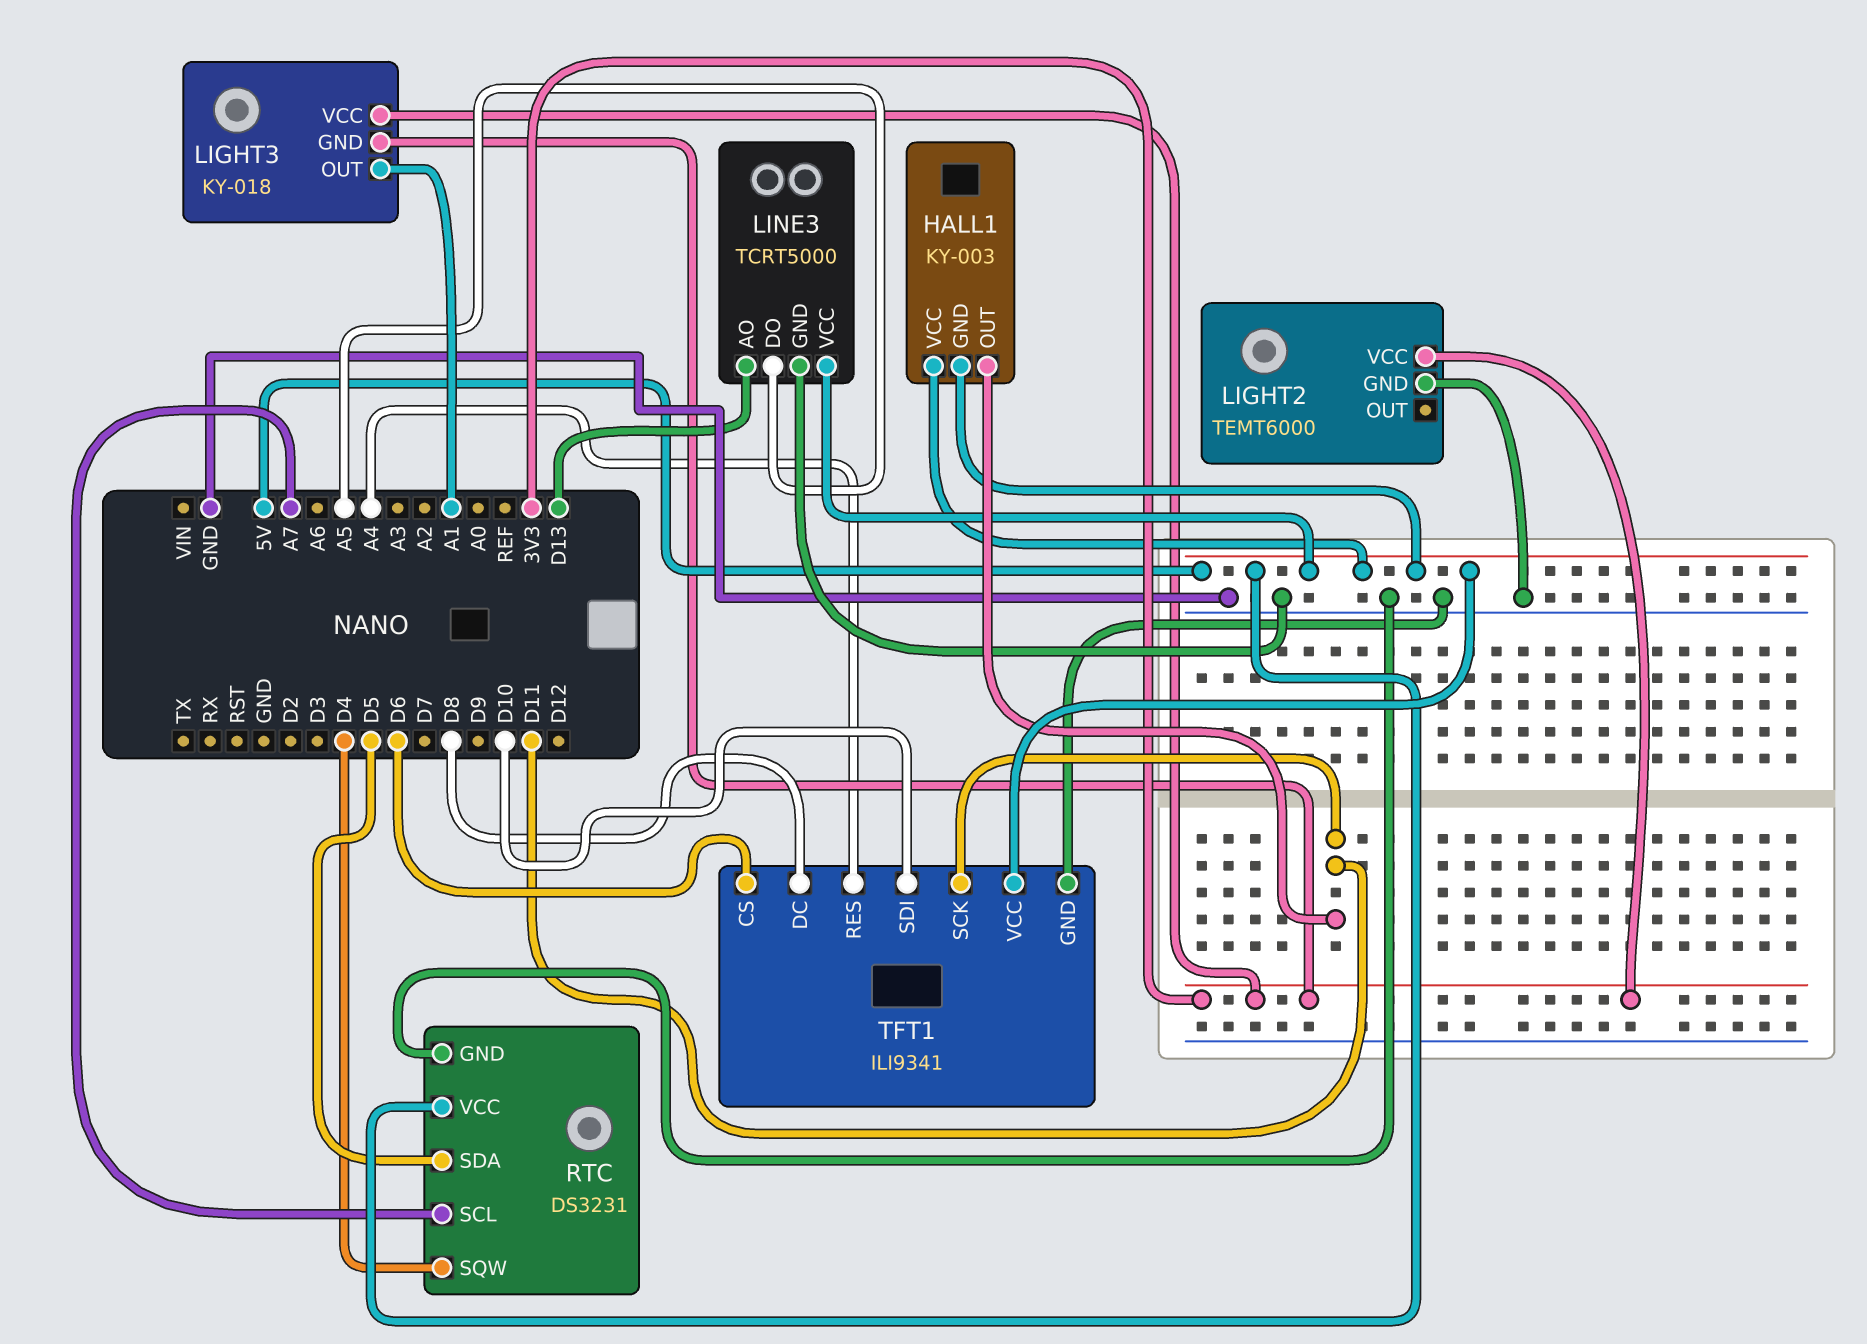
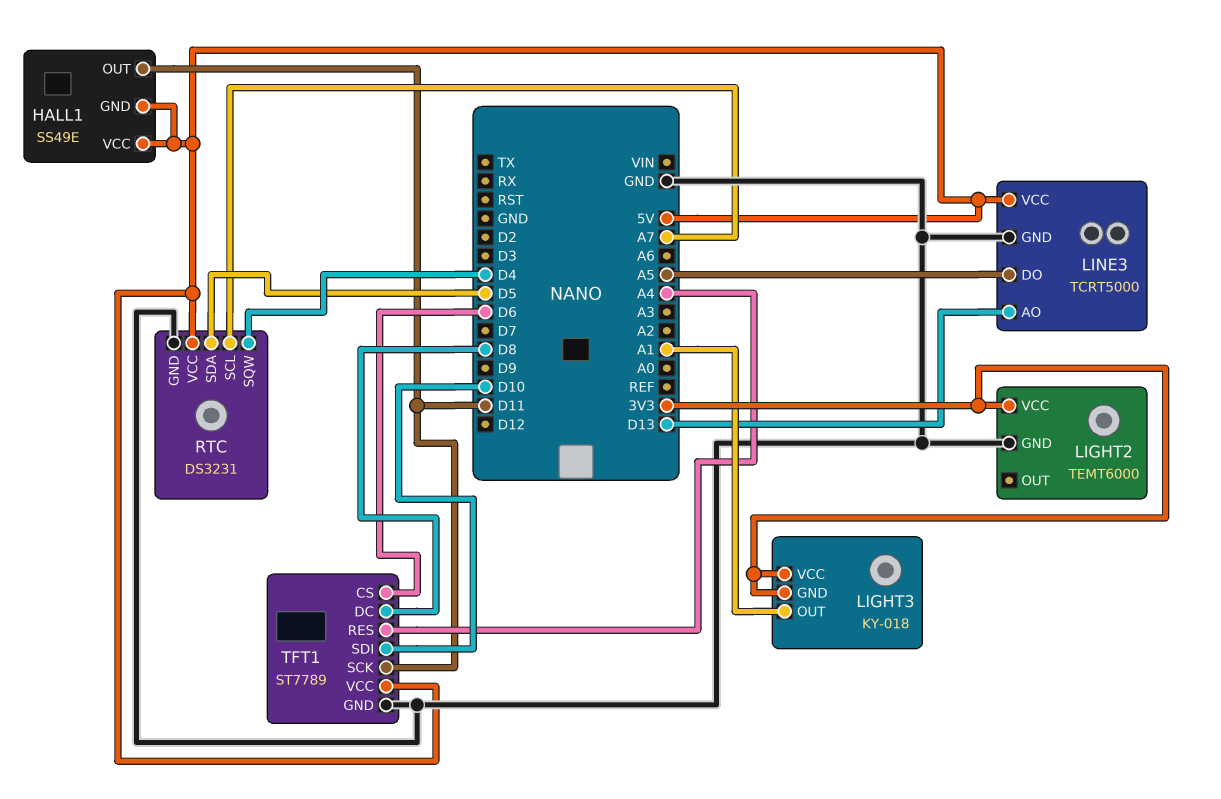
HALL1: KY-003 -> SS49E
TFT1: ILI9341 -> ST7789

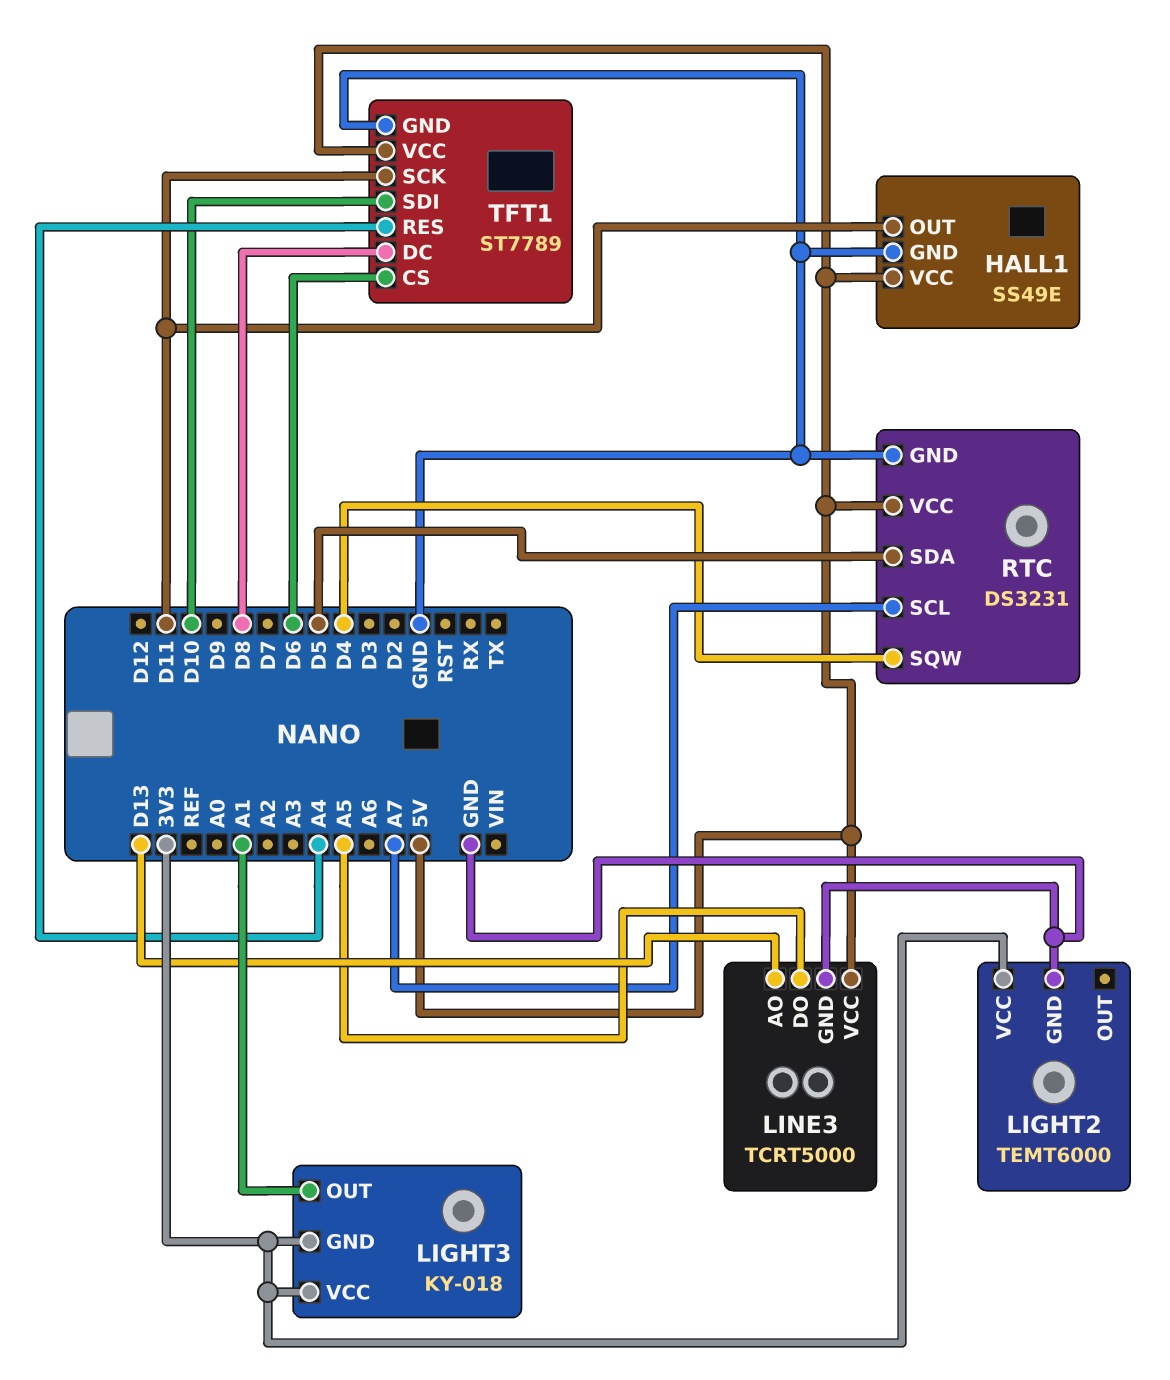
HALL1 pin GND: 5V -> GND

